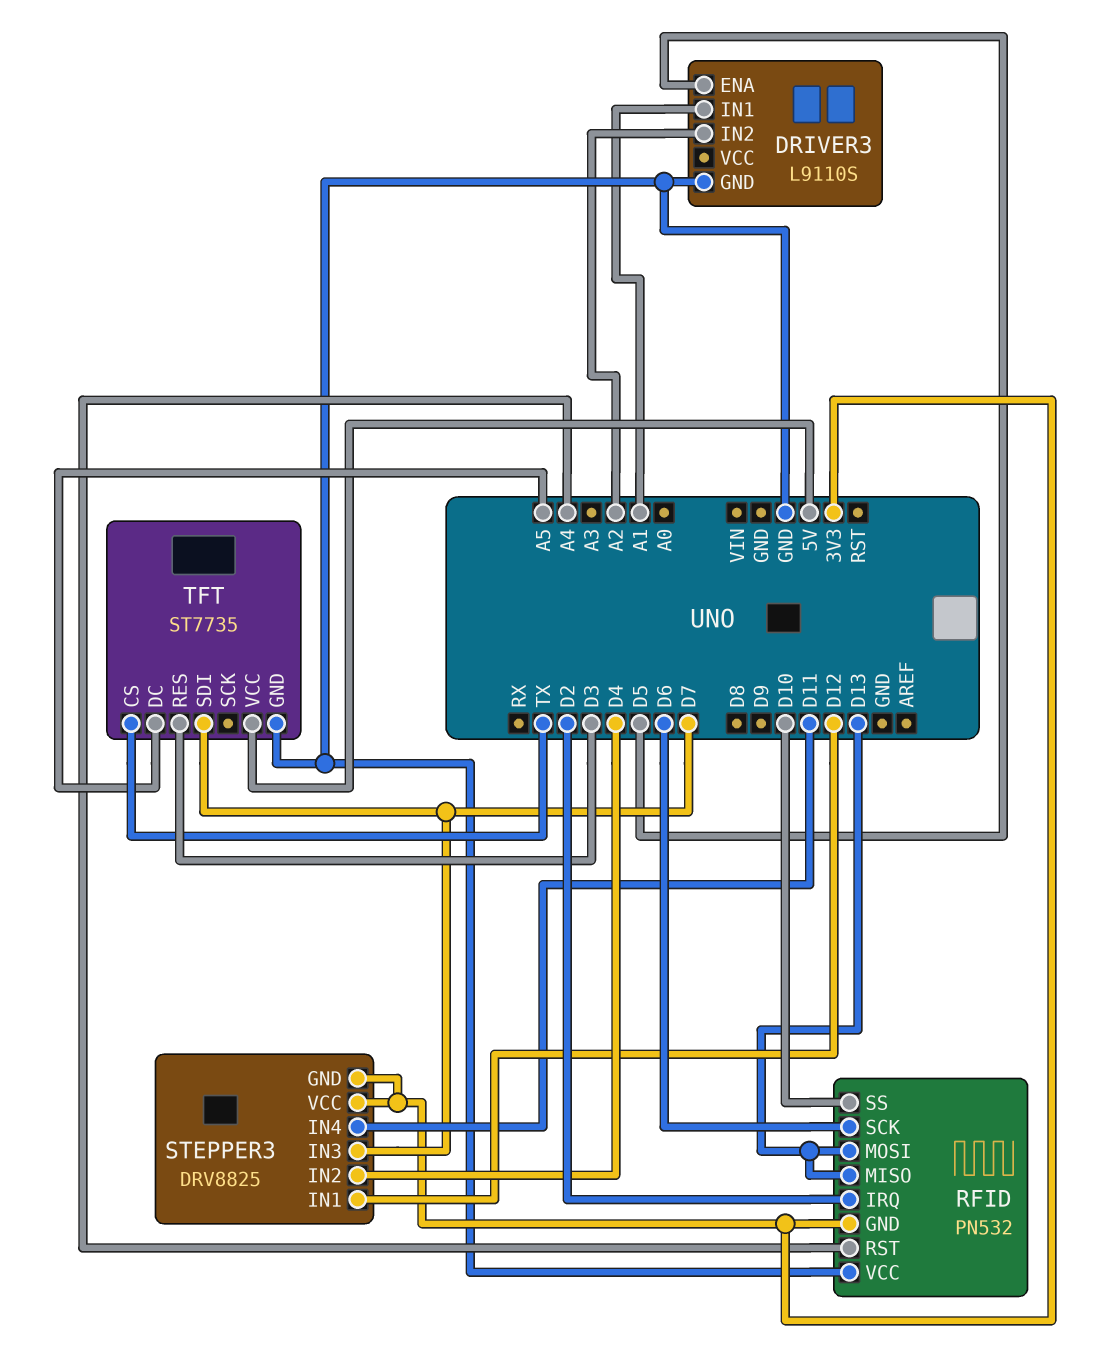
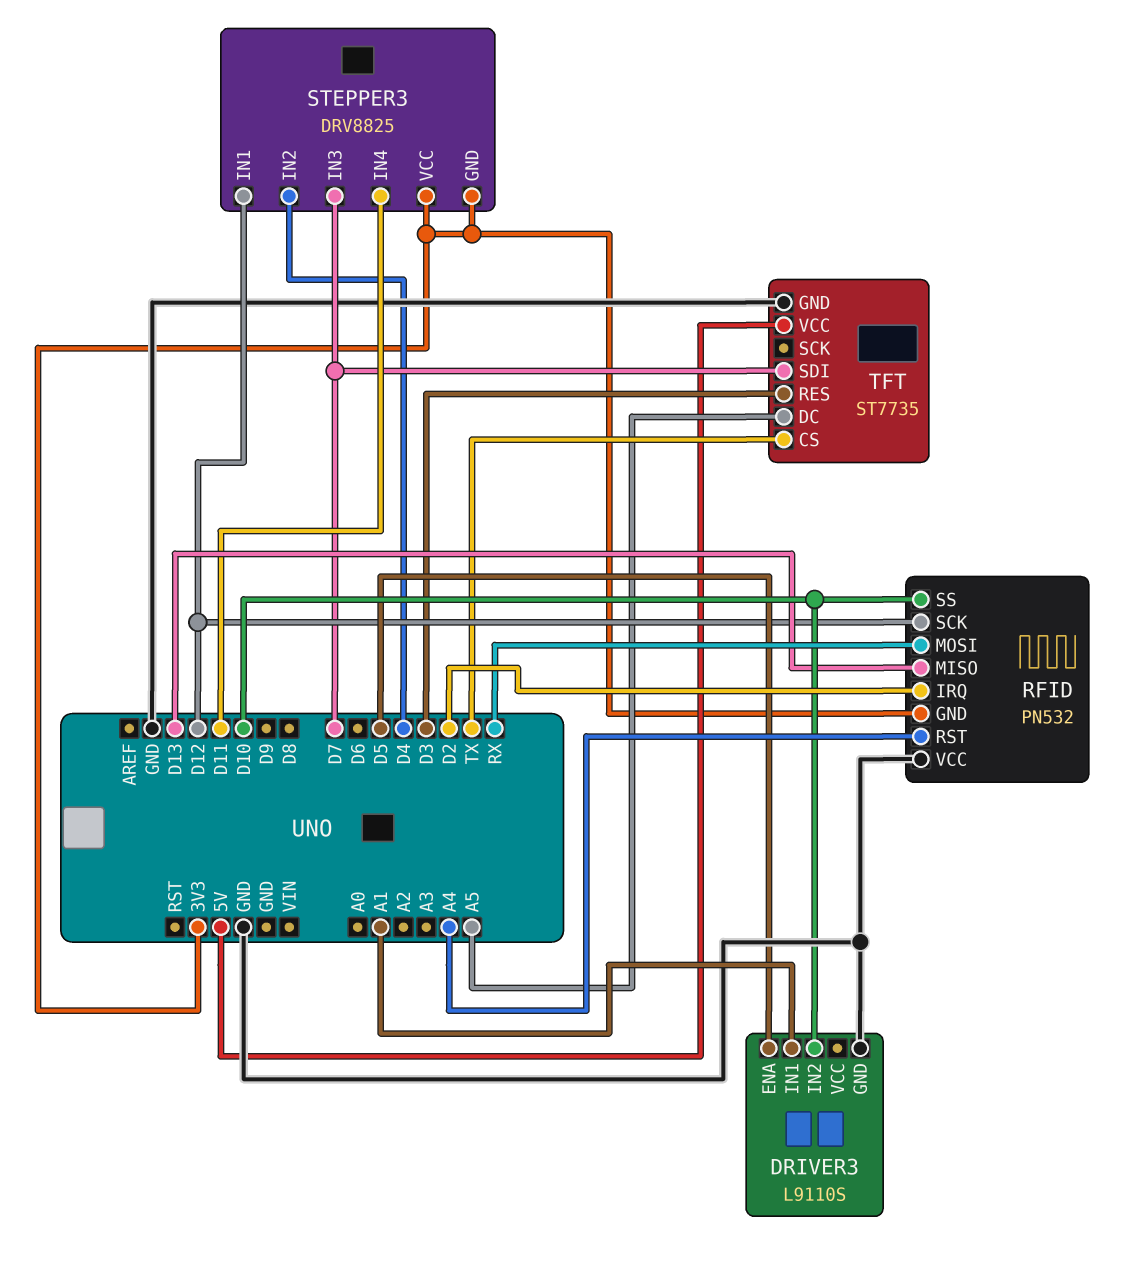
DRIVER3 pin IN2: A2 -> D10
RFID pin MOSI: D13 -> RX
RFID pin SCK: D6 -> D12

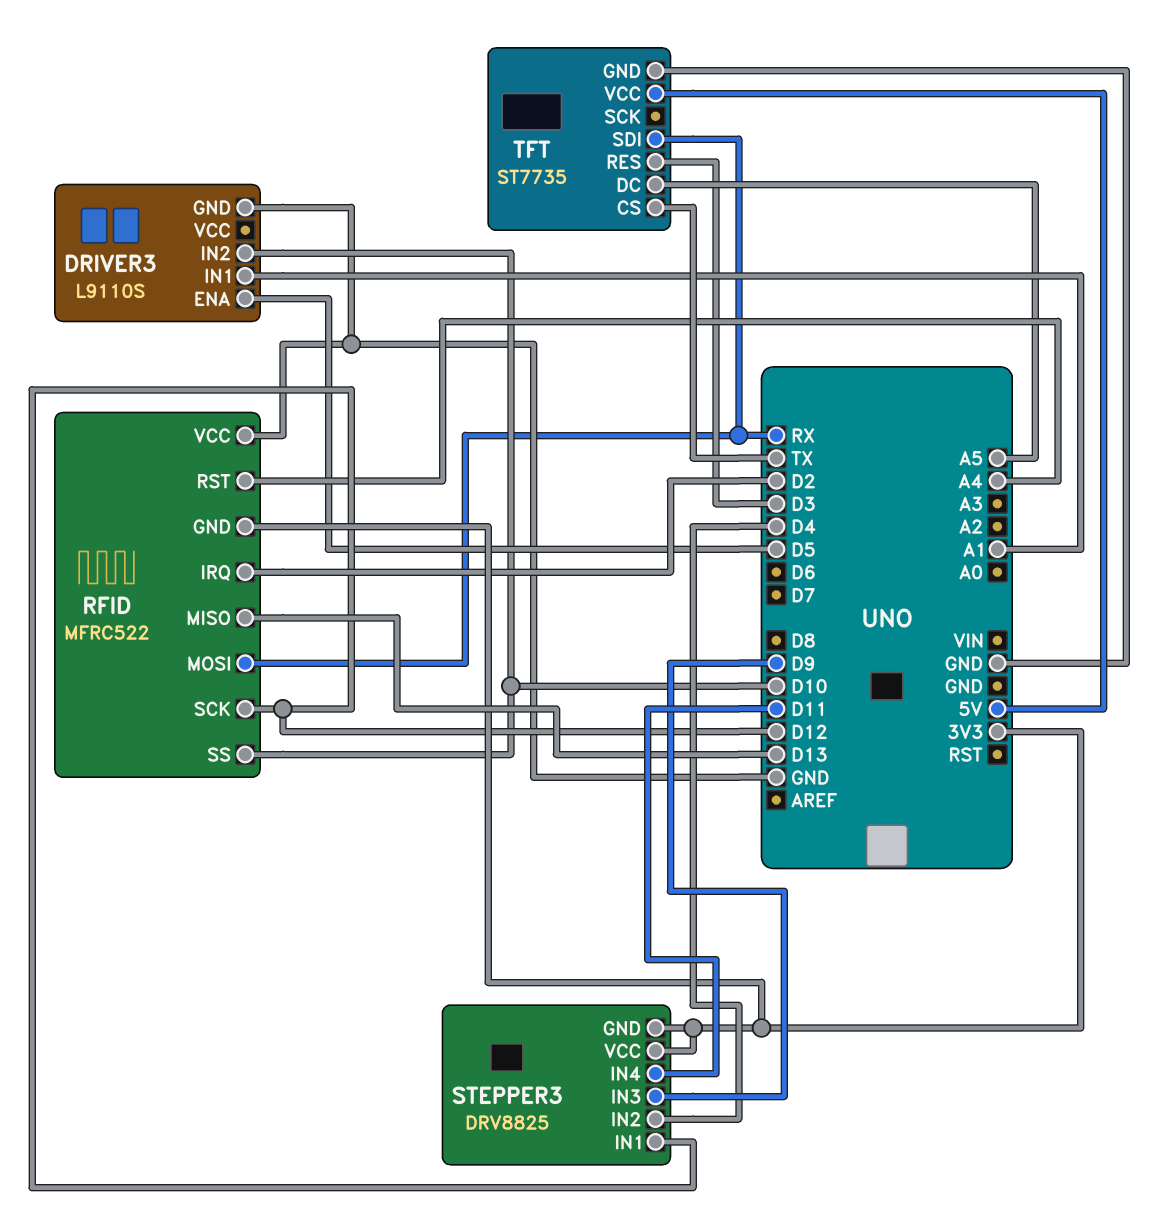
RFID: PN532 -> MFRC522
STEPPER3 pin IN3: D7 -> D9
TFT pin SDI: D7 -> RX

